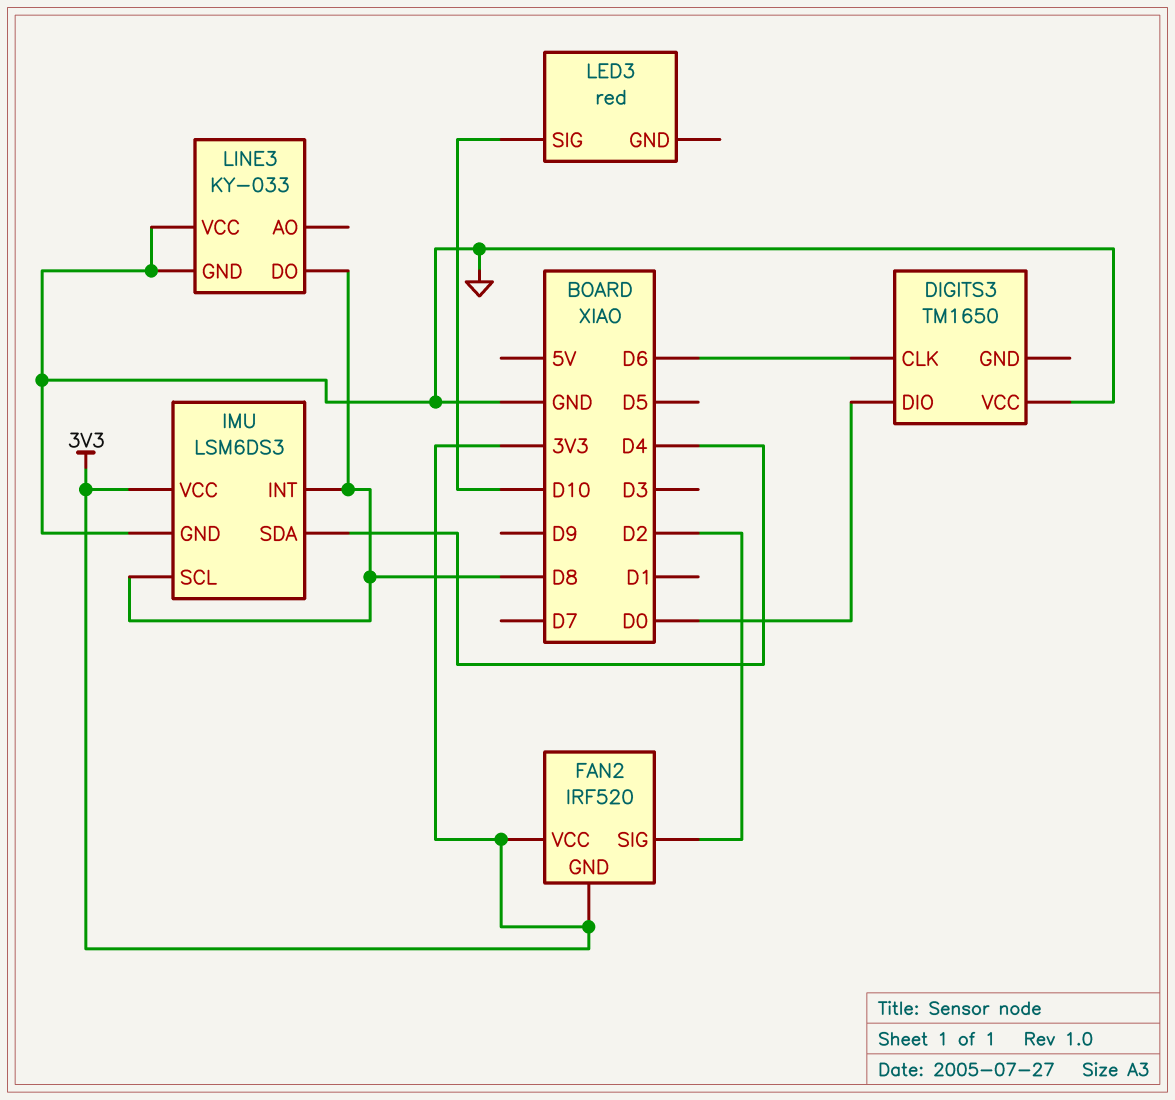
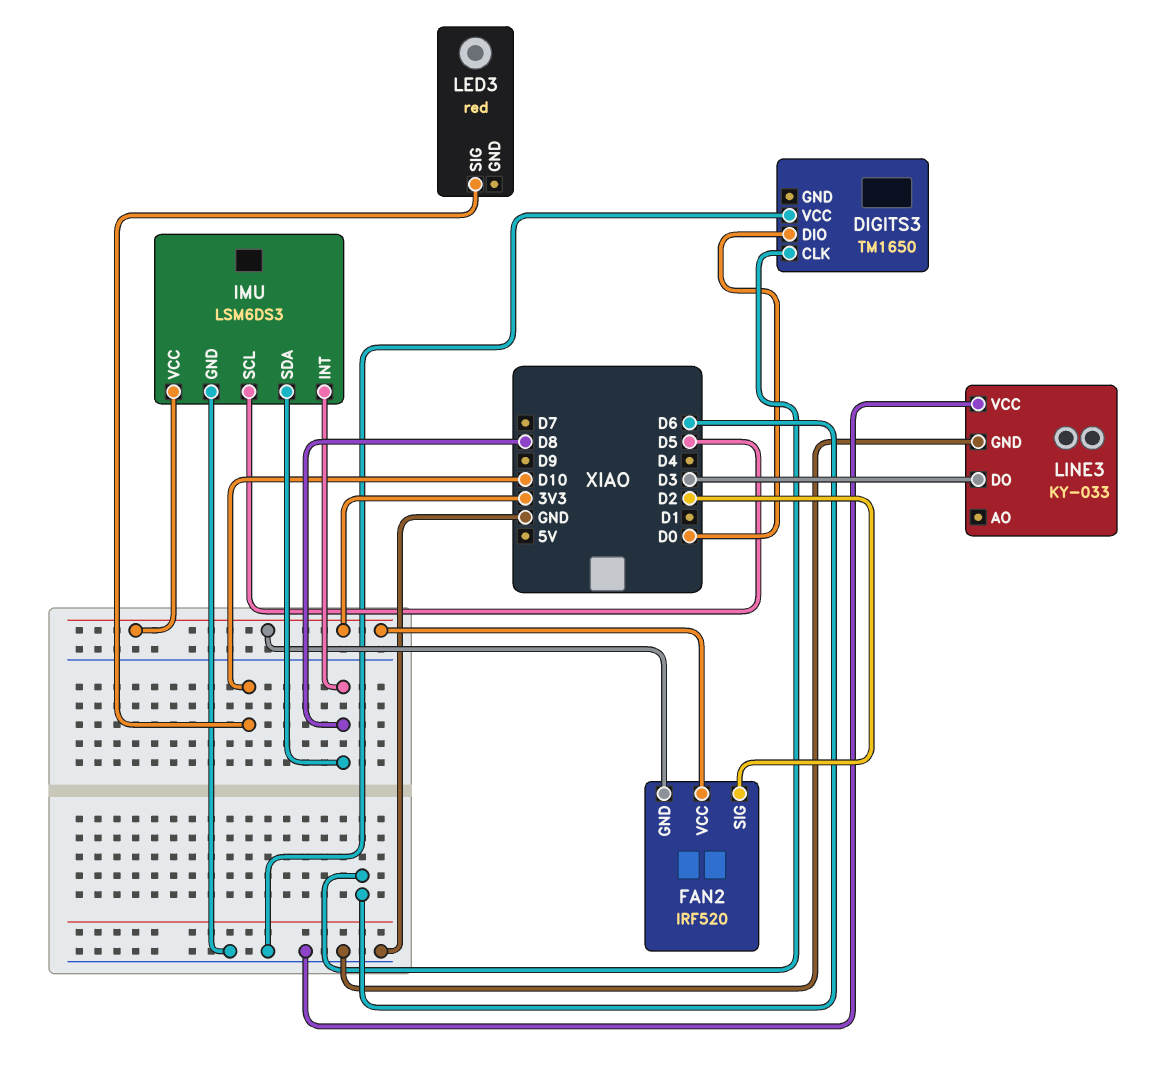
IMU pin SCL: D8 -> D5
IMU pin SDA: D4 -> D8
LINE3 pin DO: D8 -> D3

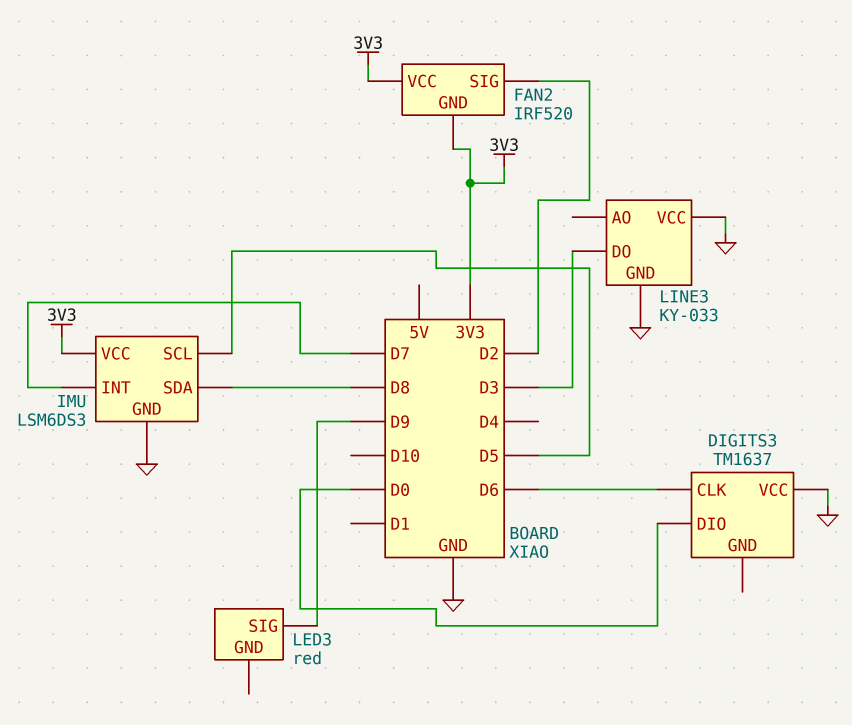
DIGITS3: TM1650 -> TM1637
IMU pin INT: D8 -> D7
LED3 pin SIG: D10 -> D9

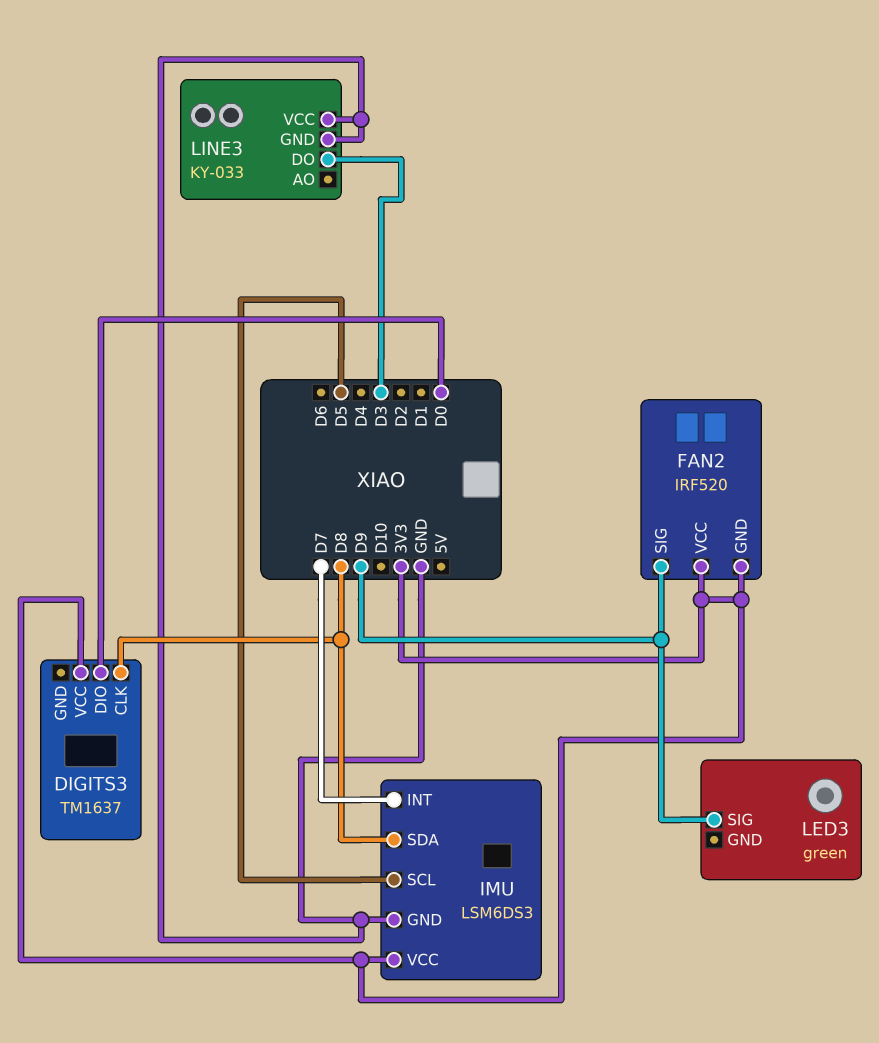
DIGITS3 pin CLK: D6 -> D8
DIGITS3 pin VCC: GND -> 3V3
FAN2 pin SIG: D2 -> D9
LED3: red -> green

